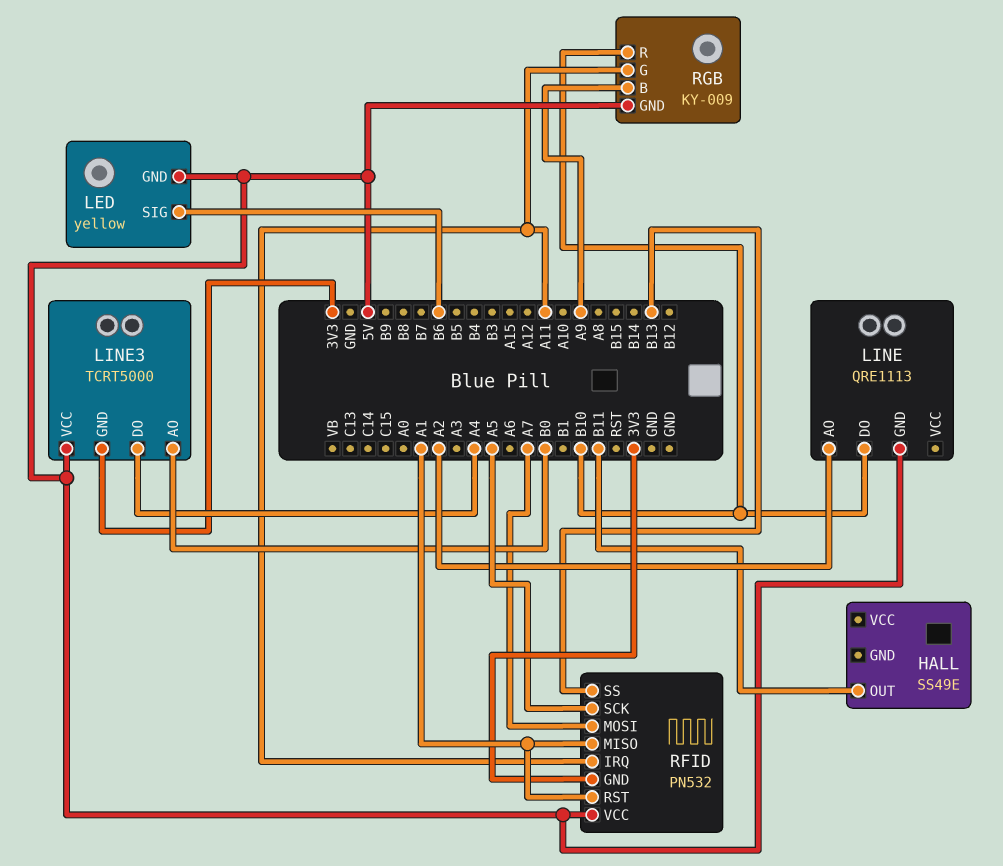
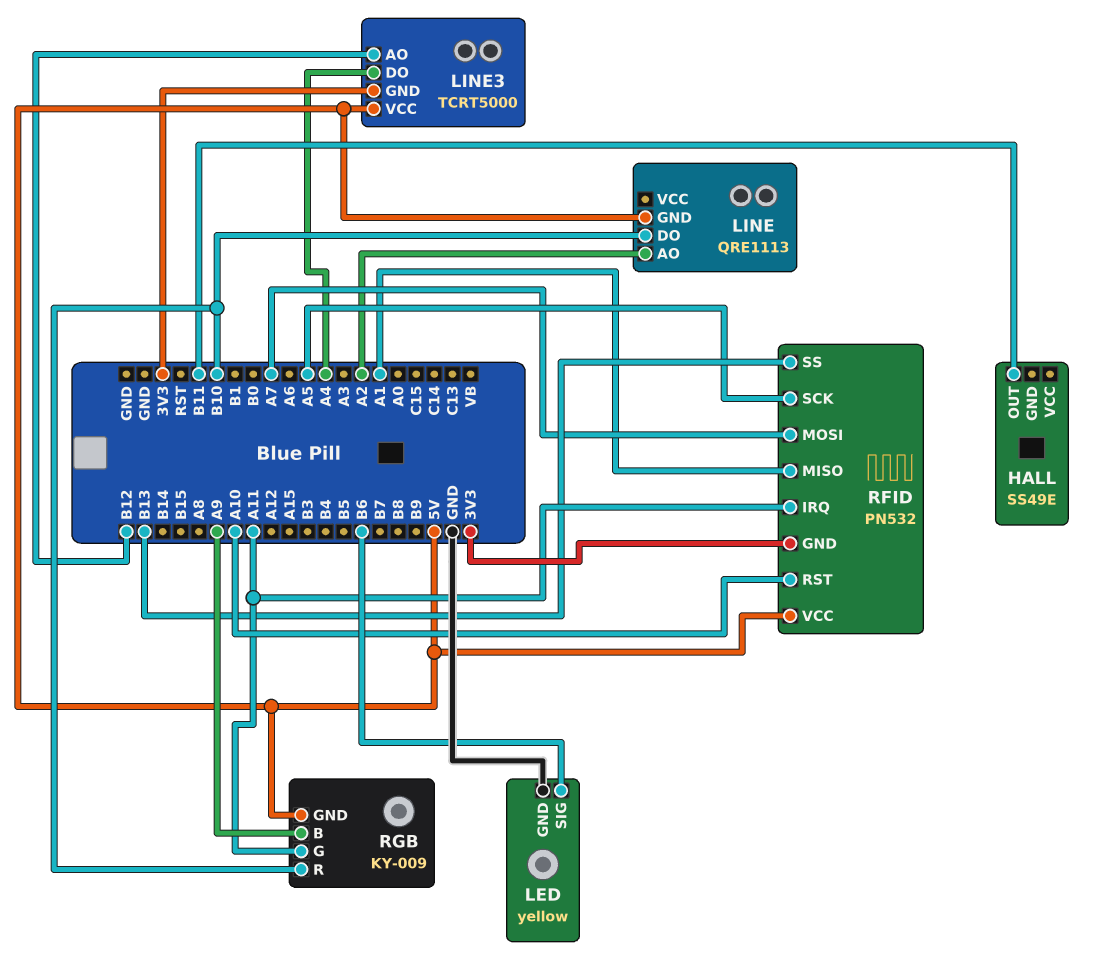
LED pin GND: 5V -> GND
LINE3 pin AO: B0 -> B12
RFID pin RST: A1 -> A10

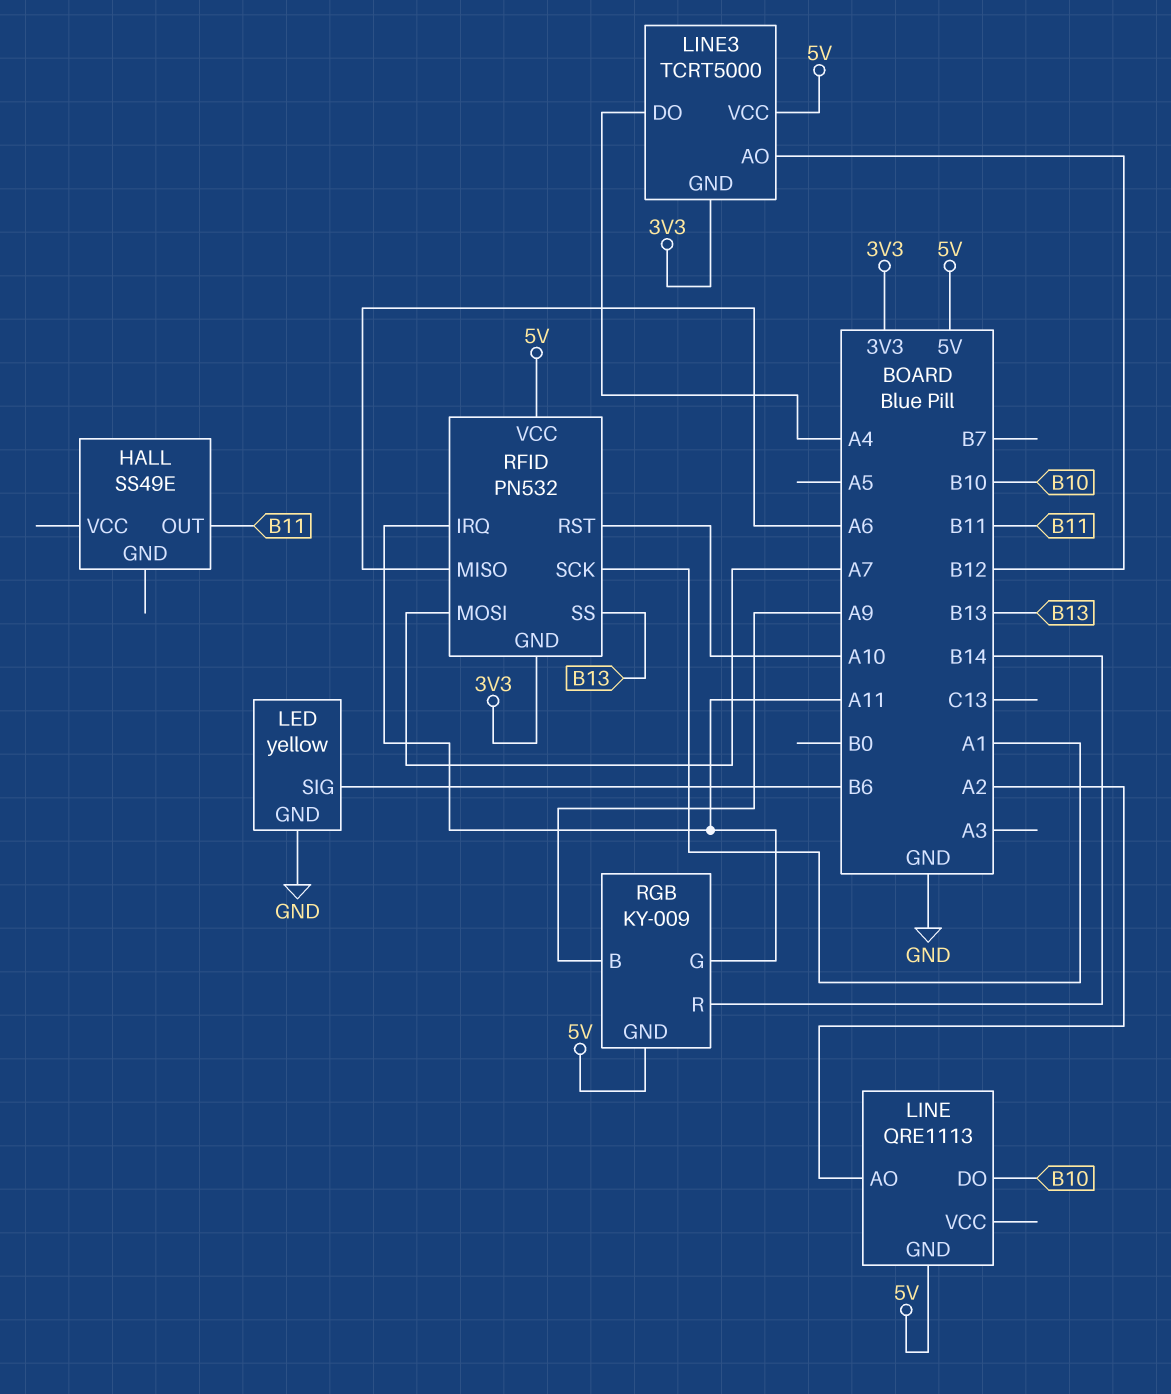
RFID pin MISO: A1 -> A6
RFID pin SCK: A5 -> A1
RGB pin R: B10 -> B14

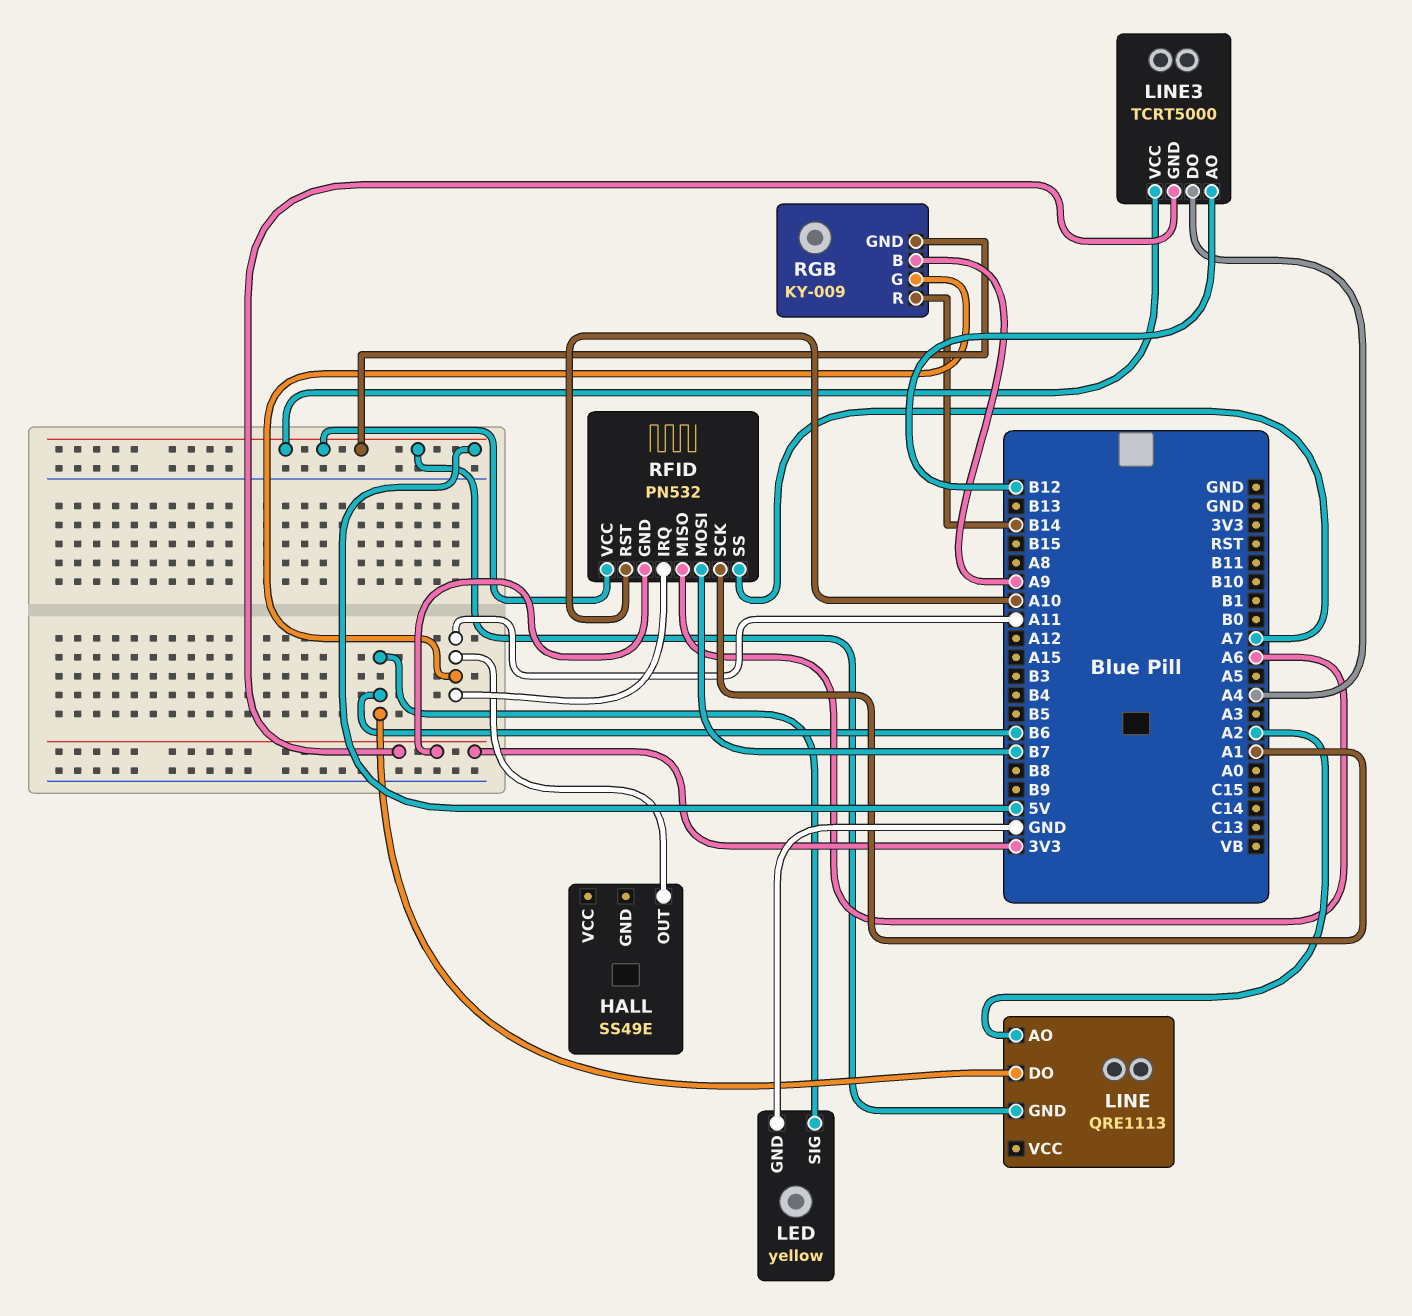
HALL pin OUT: B11 -> A11
LINE pin DO: B10 -> B6
RFID pin MOSI: A7 -> B7
RFID pin SS: B13 -> A7

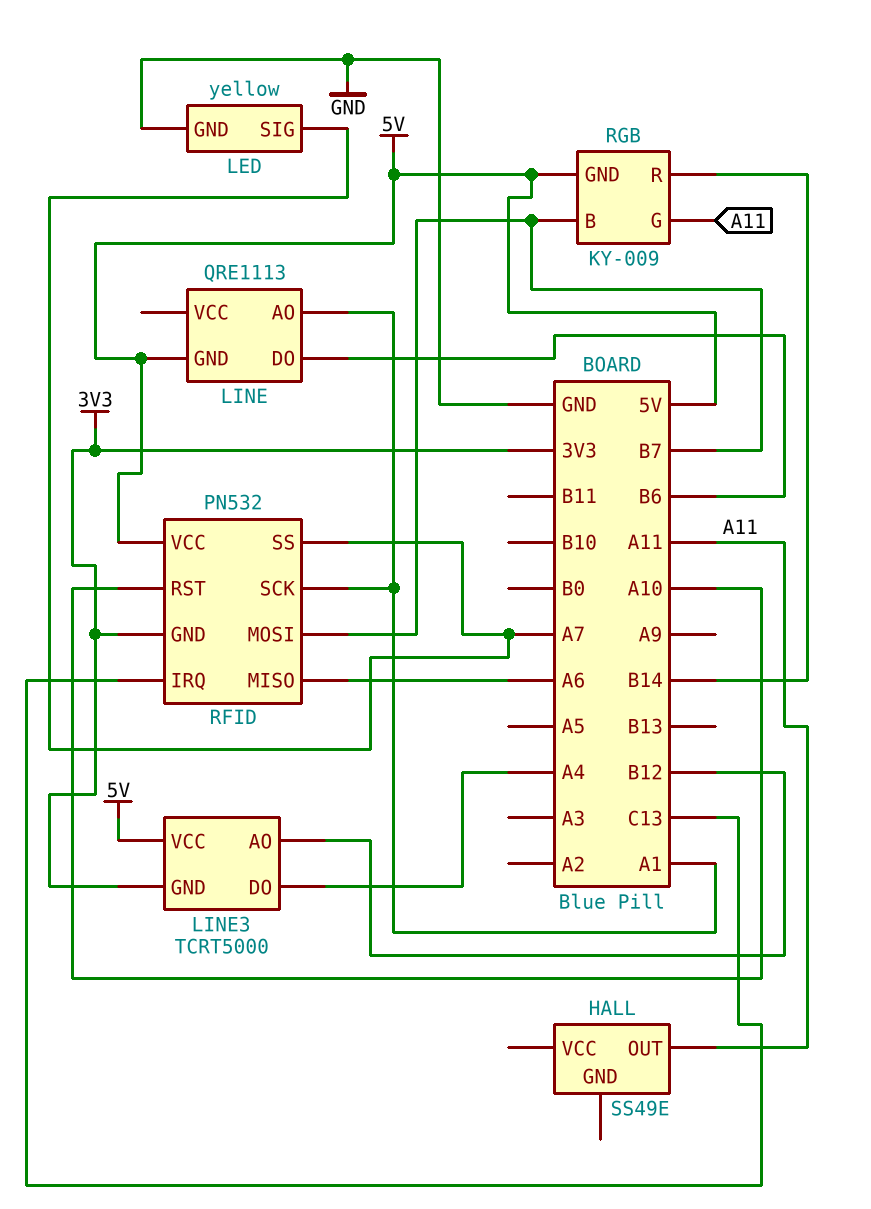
LED pin SIG: B6 -> A7
LINE pin AO: A2 -> A1
RFID pin IRQ: A11 -> C13
RGB pin B: A9 -> B7

